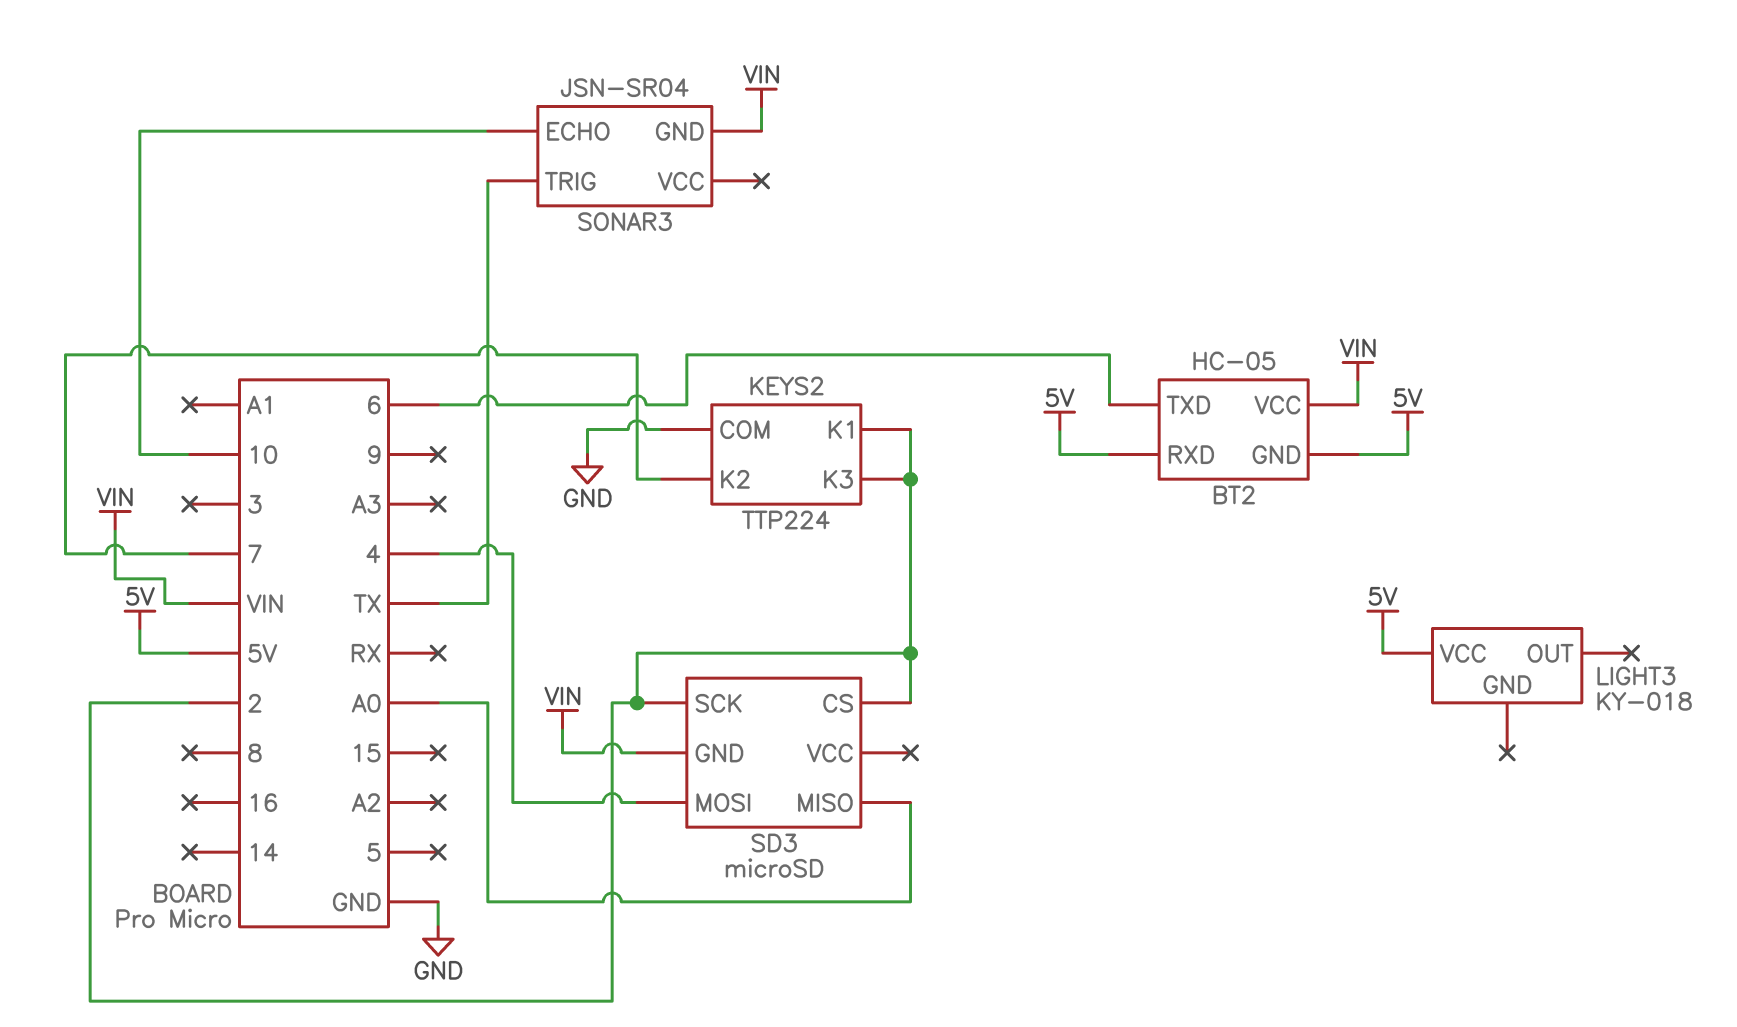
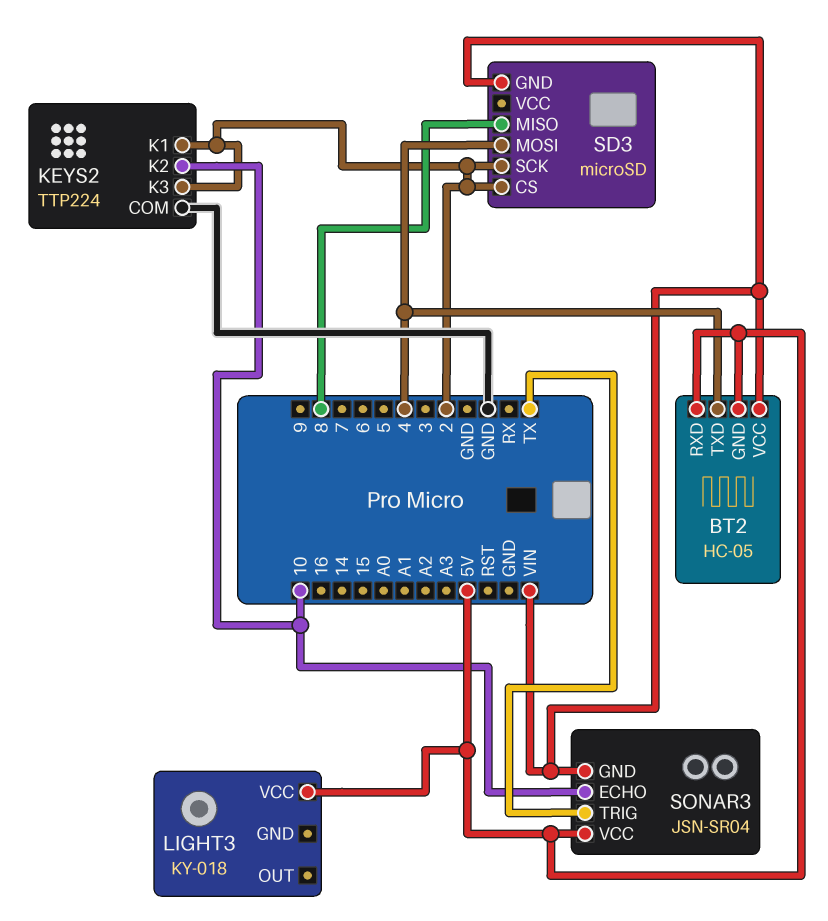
BT2 pin TXD: 6 -> 4
KEYS2 pin K2: 7 -> 10
SD3 pin MISO: A0 -> 8
SONAR3 pin VCC: none -> 5V

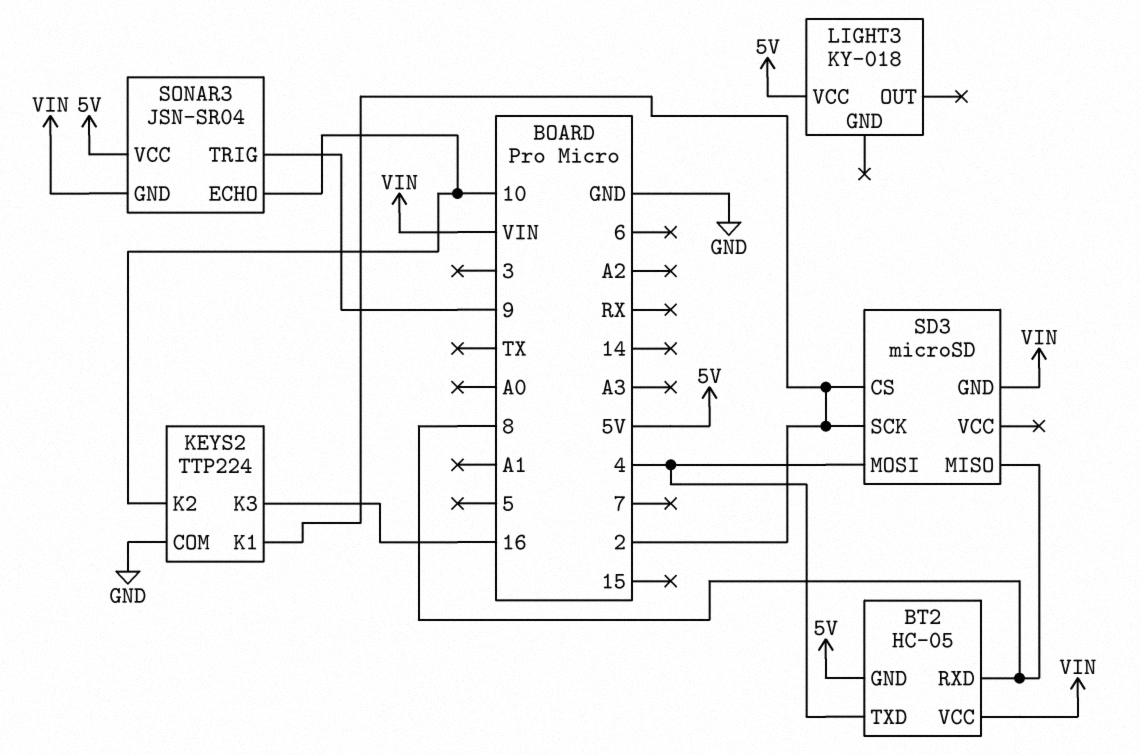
BT2 pin RXD: 5V -> 8
KEYS2 pin K3: 2 -> 16
SONAR3 pin TRIG: TX -> 9

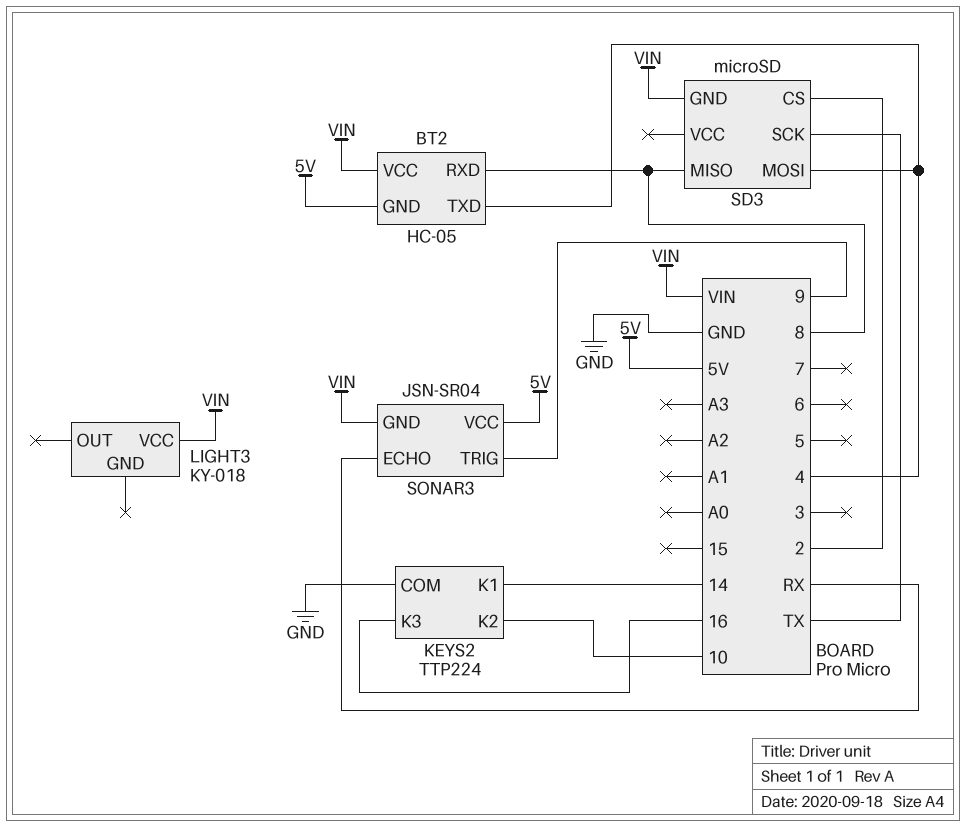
KEYS2 pin K1: 2 -> 14
LIGHT3 pin VCC: 5V -> VIN
SD3 pin SCK: 2 -> TX
SONAR3 pin ECHO: 10 -> RX

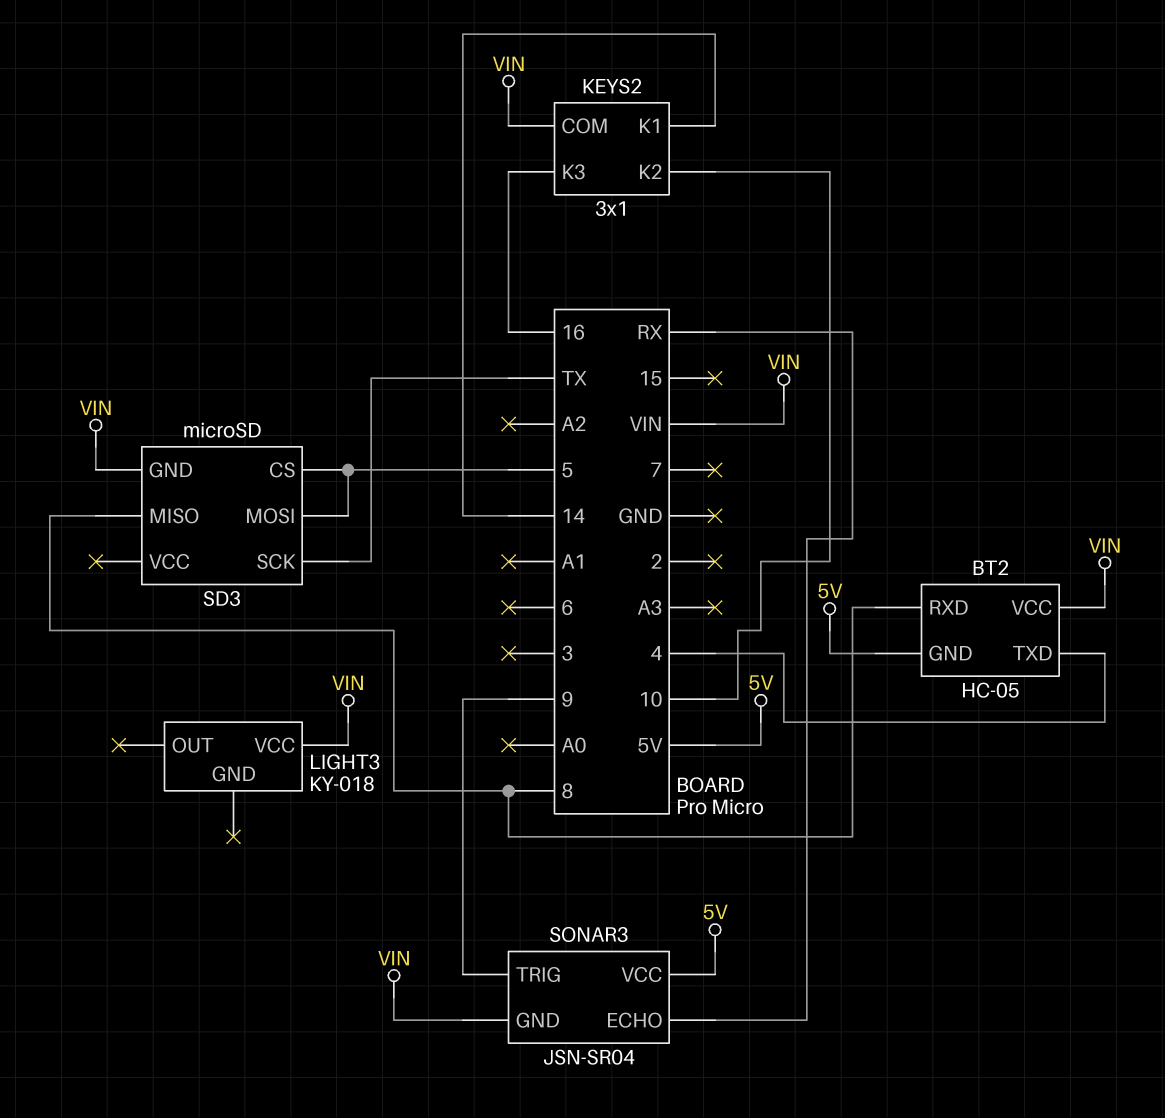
KEYS2: TTP224 -> 3x1
KEYS2 pin COM: GND -> VIN
SD3 pin CS: 2 -> 5
SD3 pin MOSI: 4 -> 5

